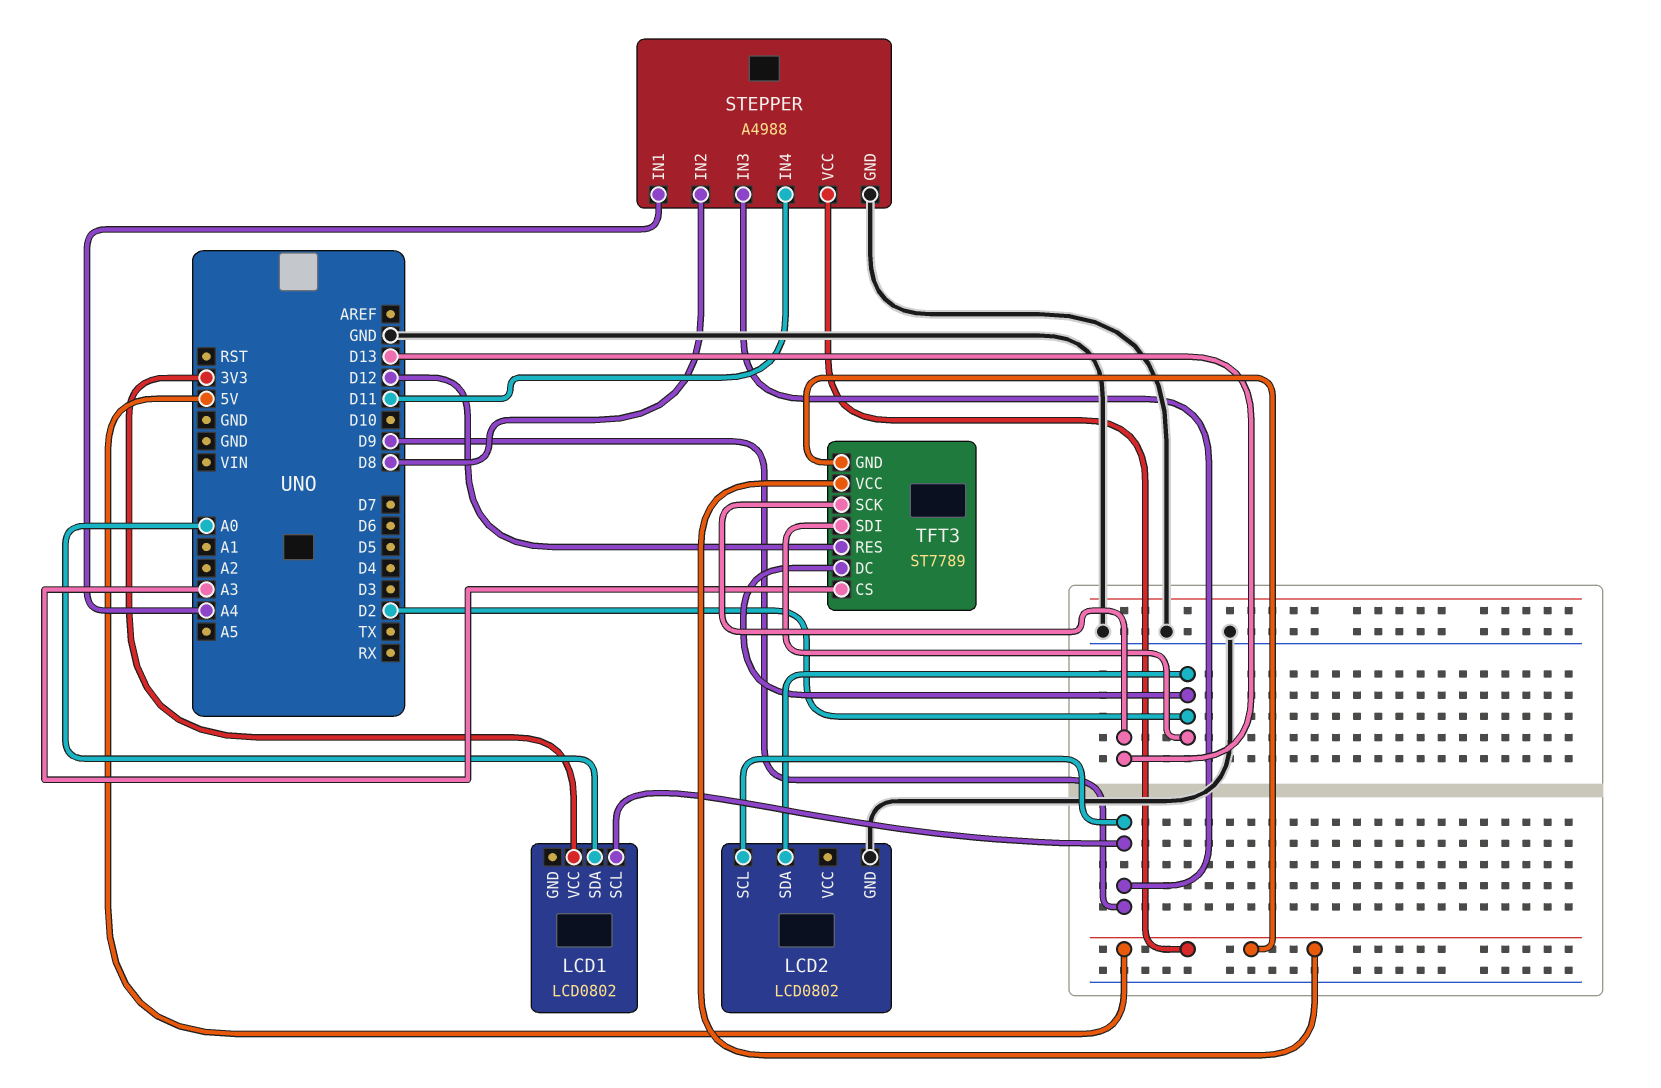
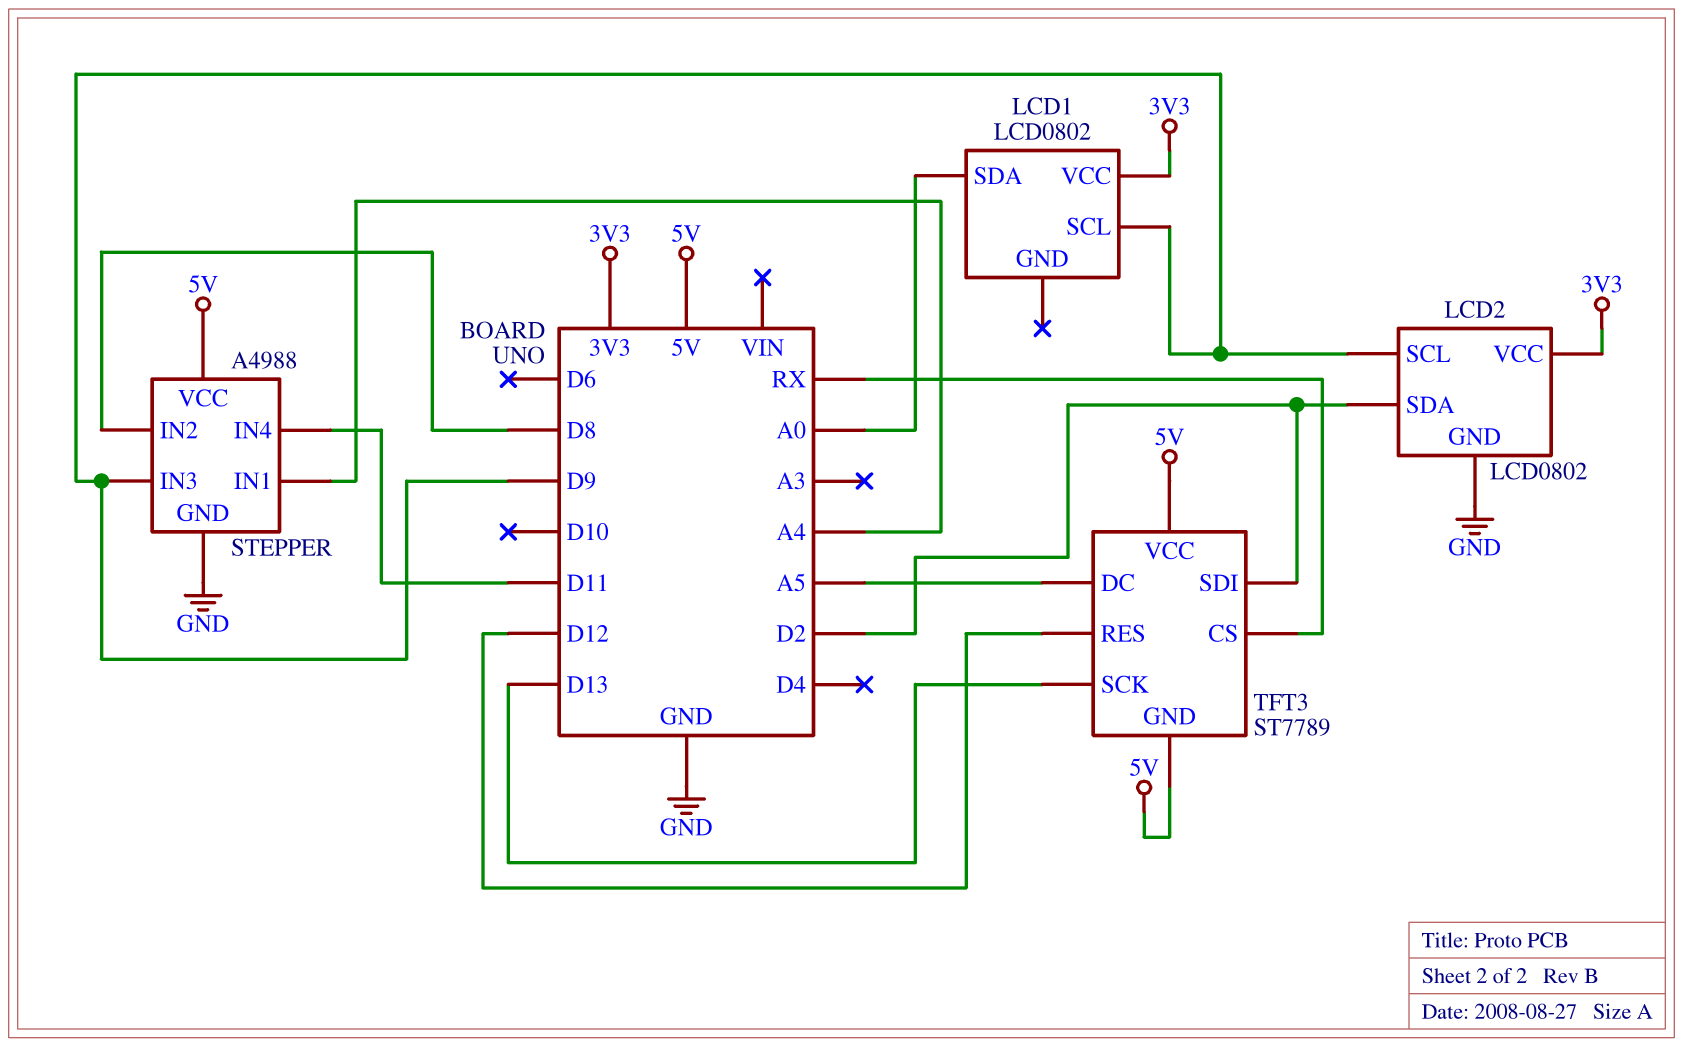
LCD2 pin VCC: none -> 3V3
TFT3 pin CS: A3 -> RX
TFT3 pin DC: D2 -> A5

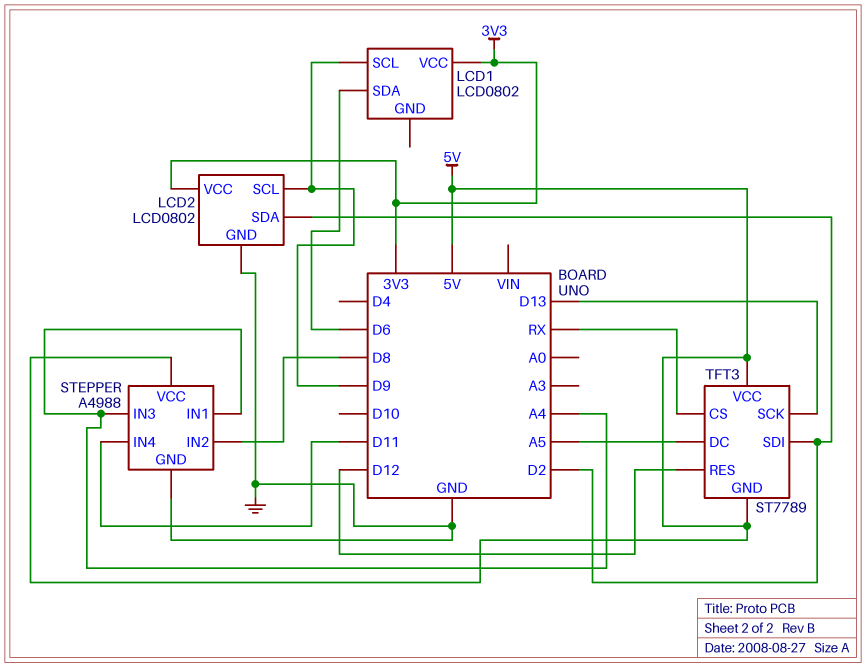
LCD1 pin SDA: A0 -> D6
STEPPER pin IN3: D9 -> A4

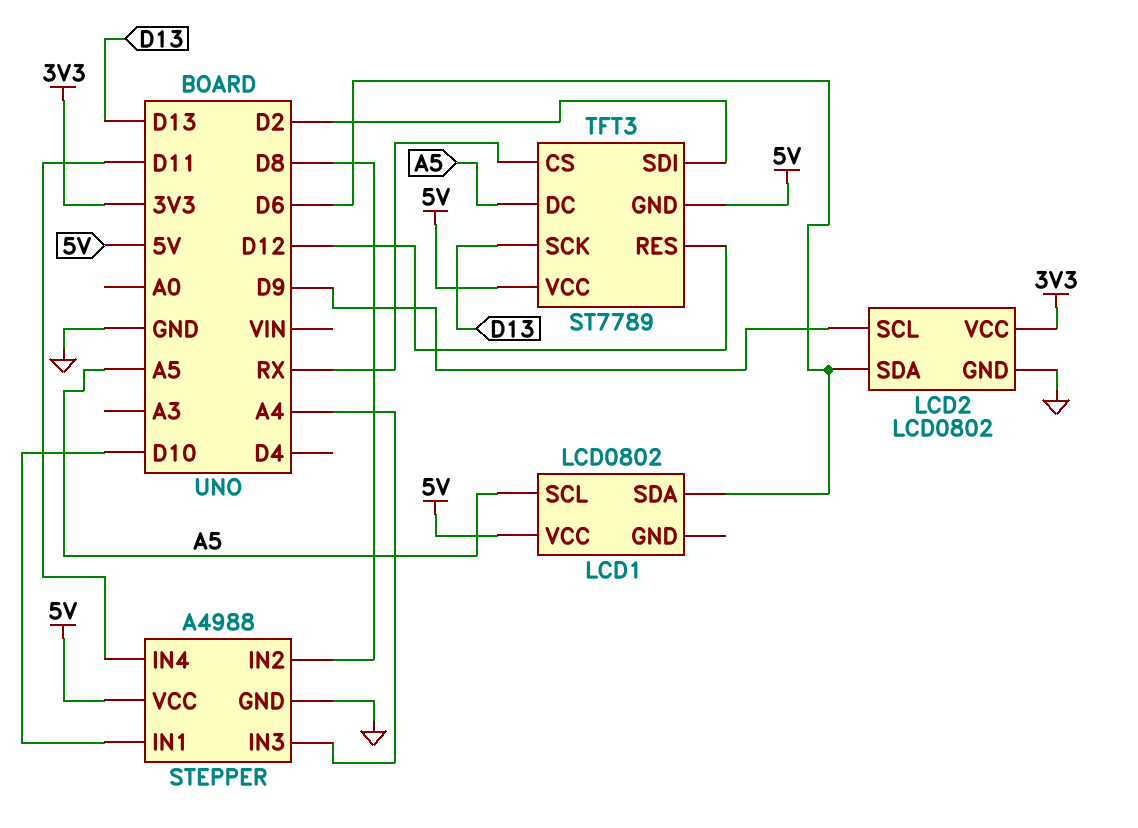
LCD1 pin SCL: D9 -> A5
LCD1 pin VCC: 3V3 -> 5V
LCD2 pin SDA: D2 -> D6
STEPPER pin IN1: A4 -> D10

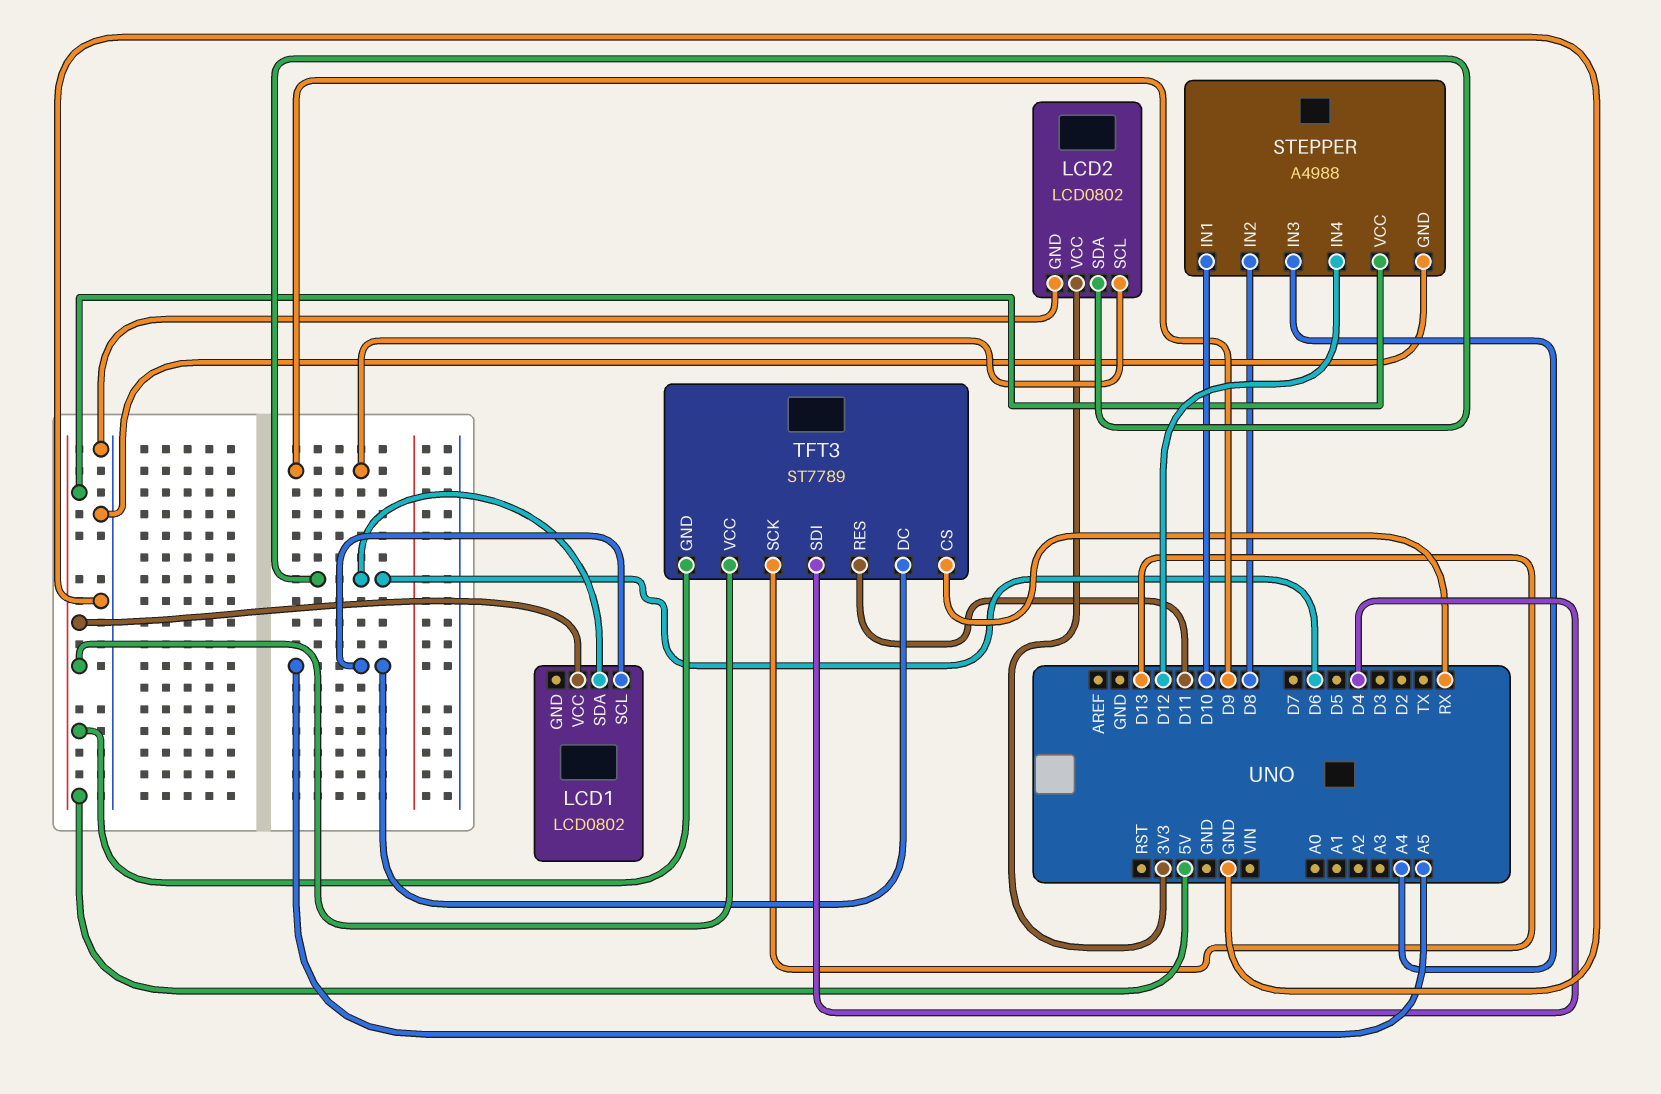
STEPPER pin IN4: D11 -> D12
TFT3 pin RES: D12 -> D11
TFT3 pin SDI: D2 -> D4

